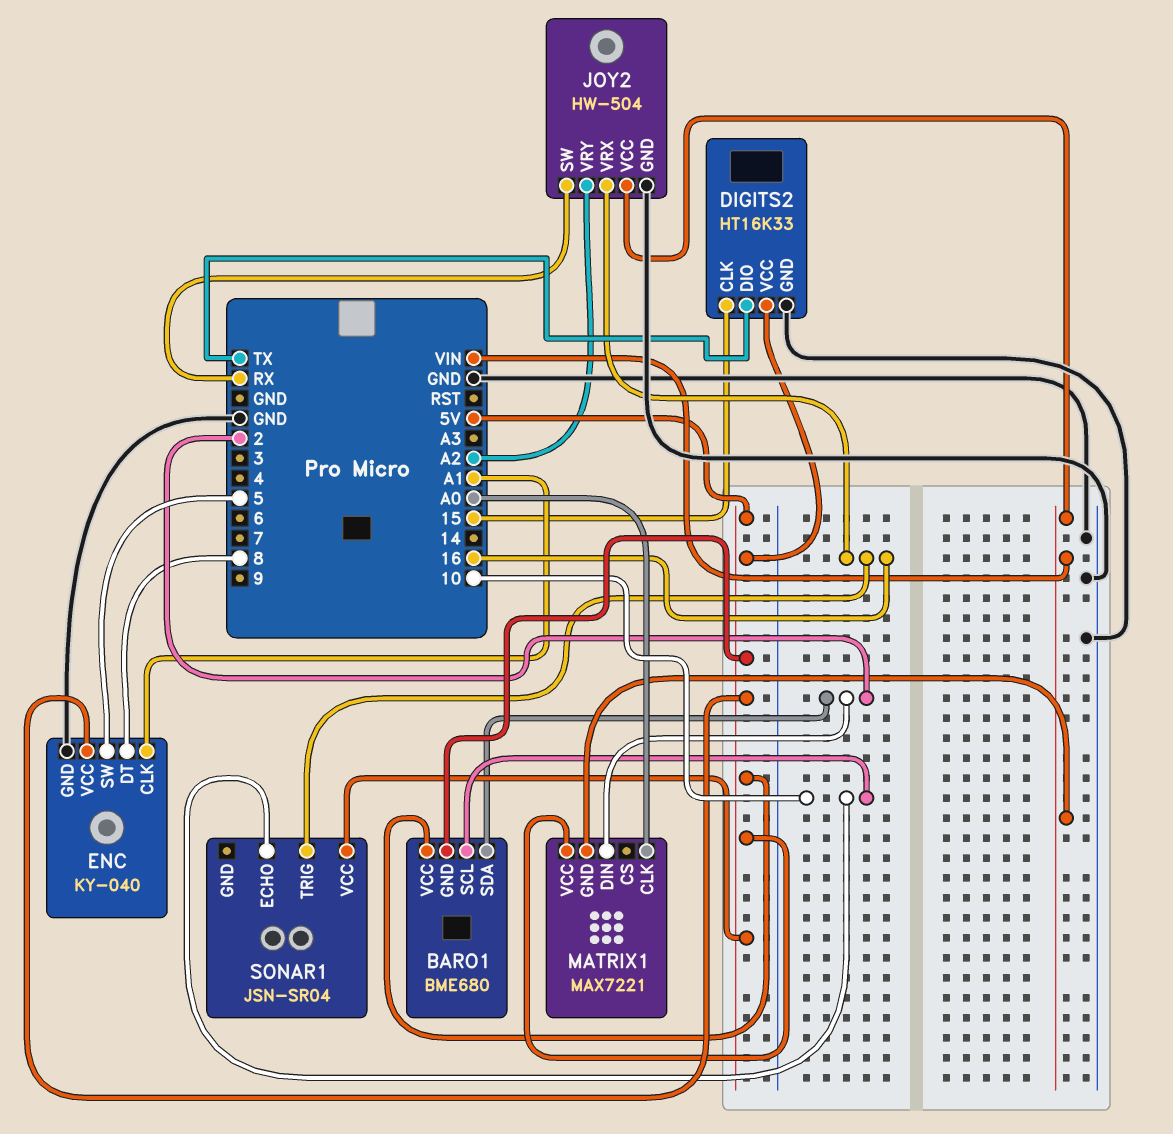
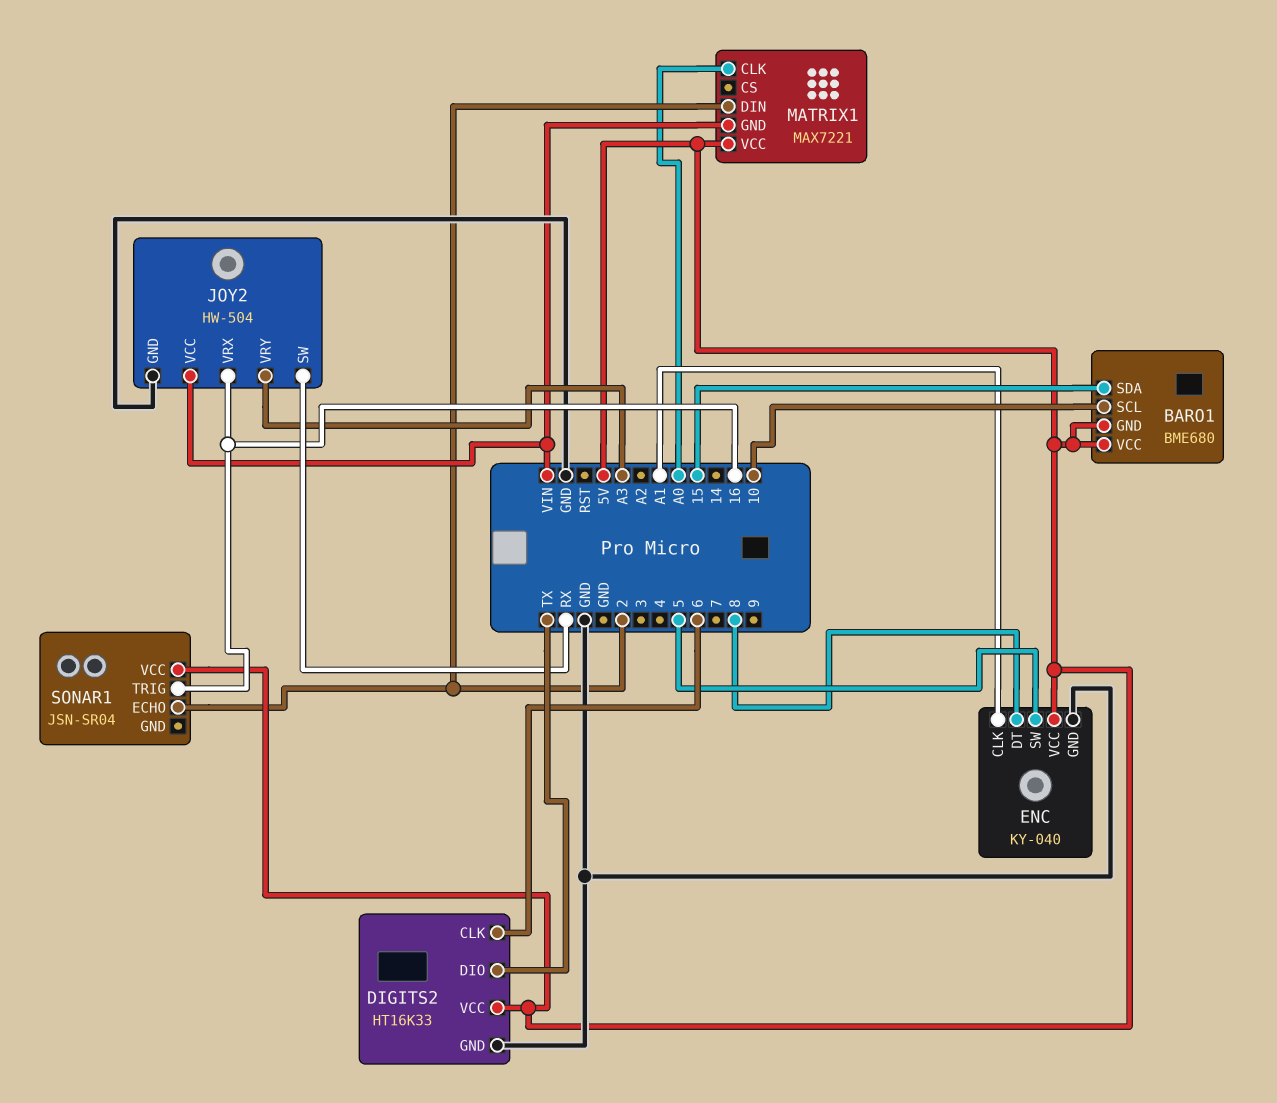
BARO1 pin SDA: 2 -> 15
DIGITS2 pin CLK: 15 -> 6
JOY2 pin VRY: A2 -> A3
SONAR1 pin ECHO: 10 -> 2

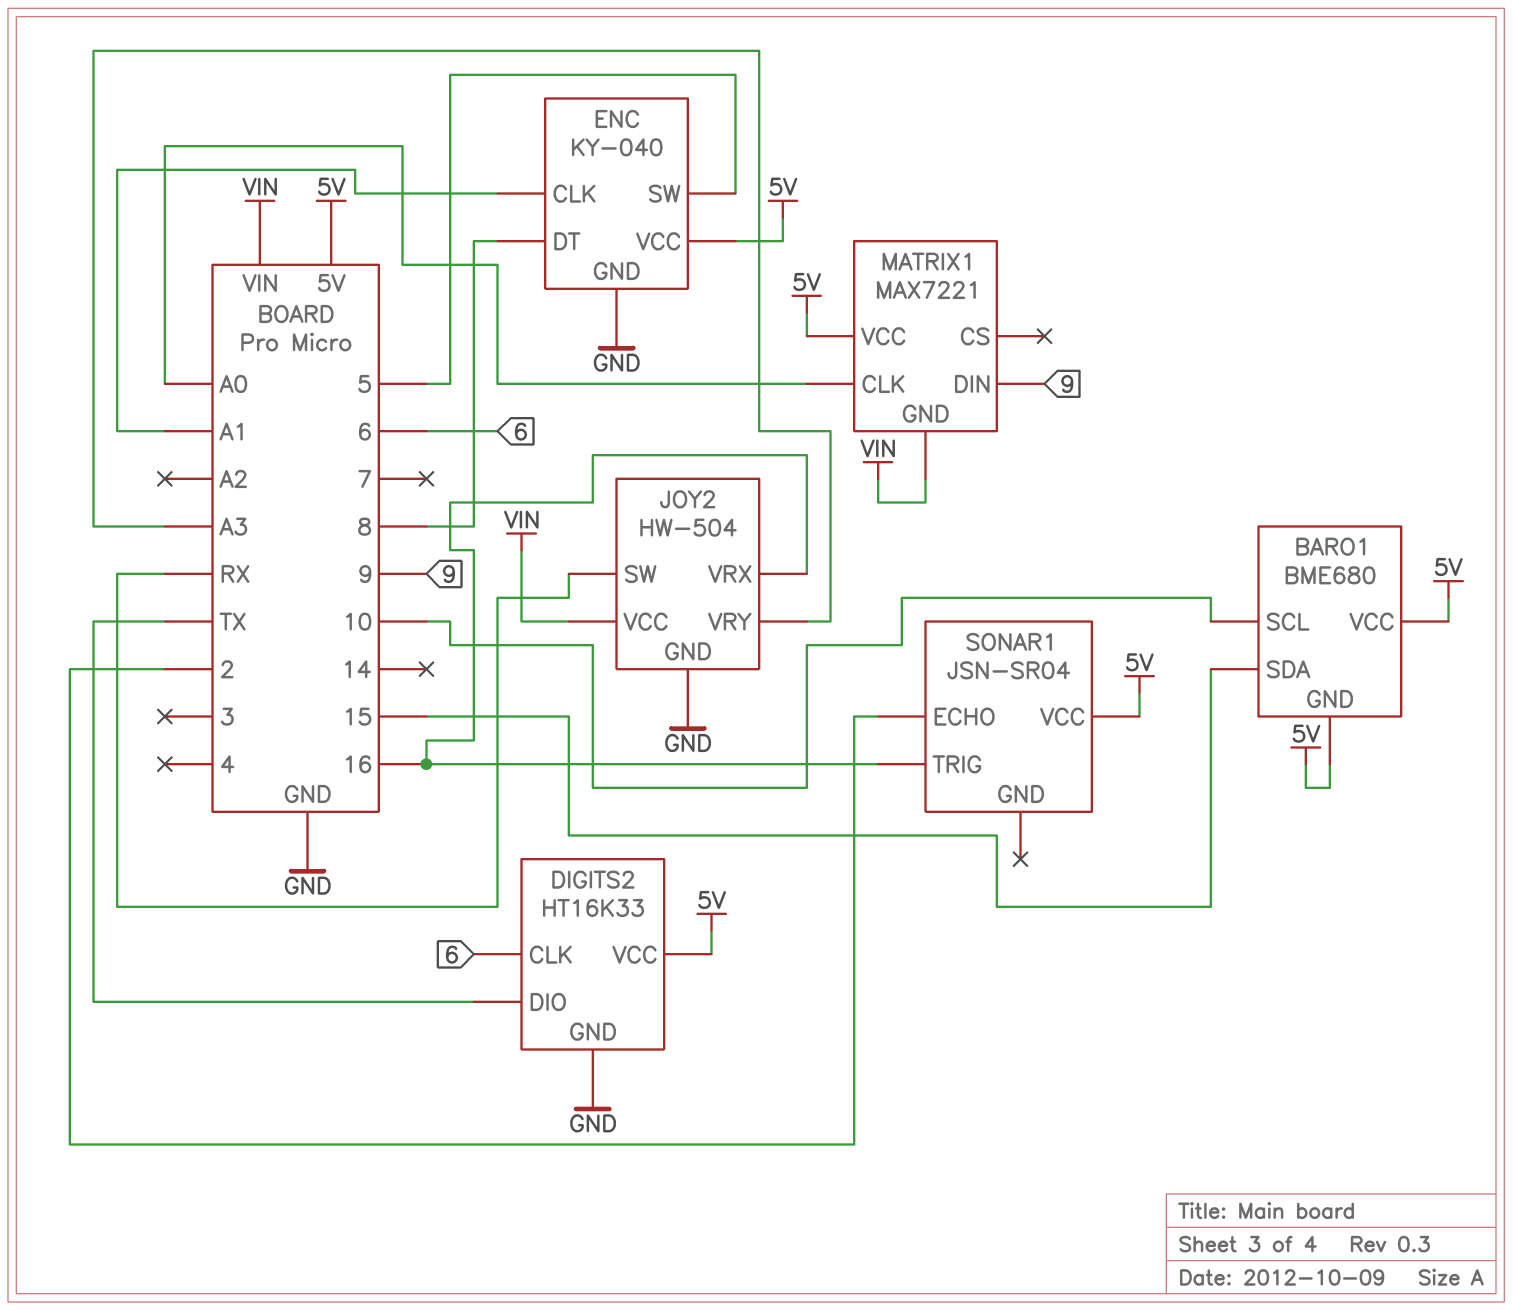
MATRIX1 pin DIN: 2 -> 9

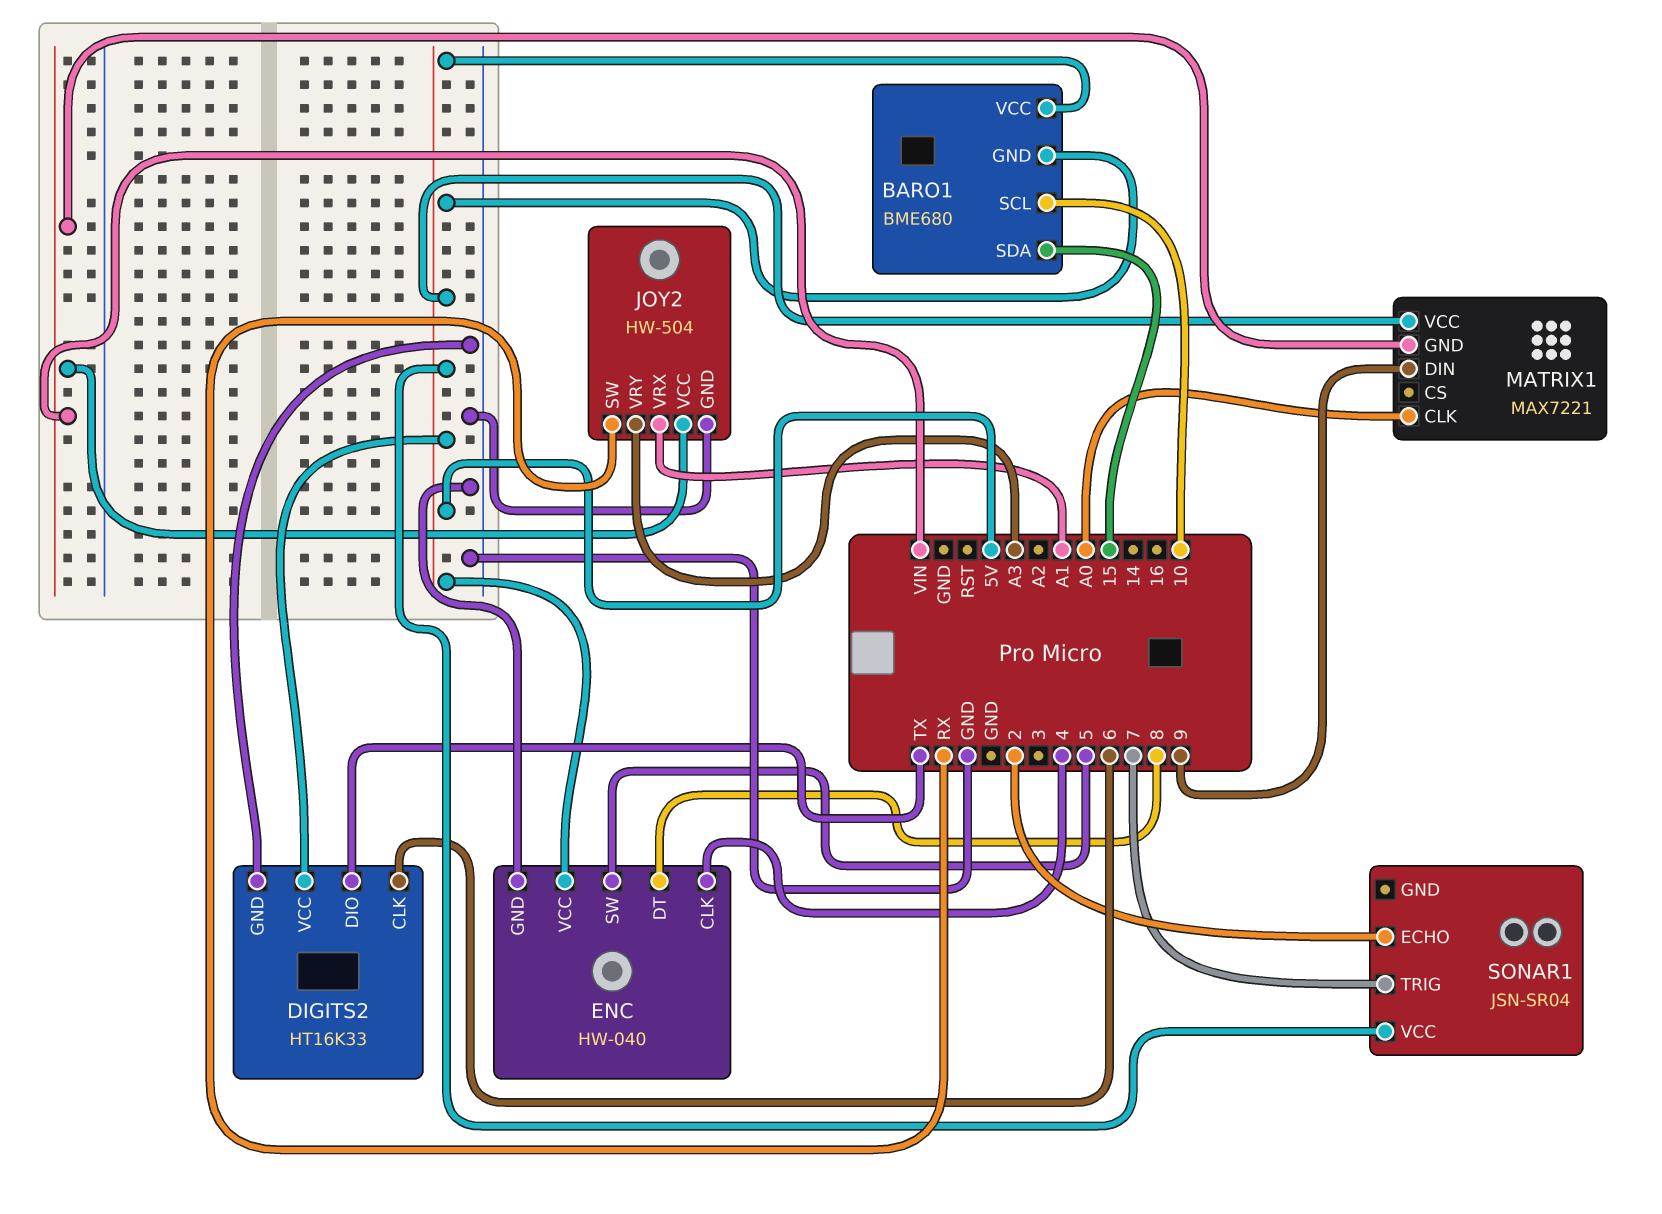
ENC: KY-040 -> HW-040
ENC pin CLK: A1 -> 4
JOY2 pin VRX: 16 -> A1
SONAR1 pin TRIG: 16 -> 7

